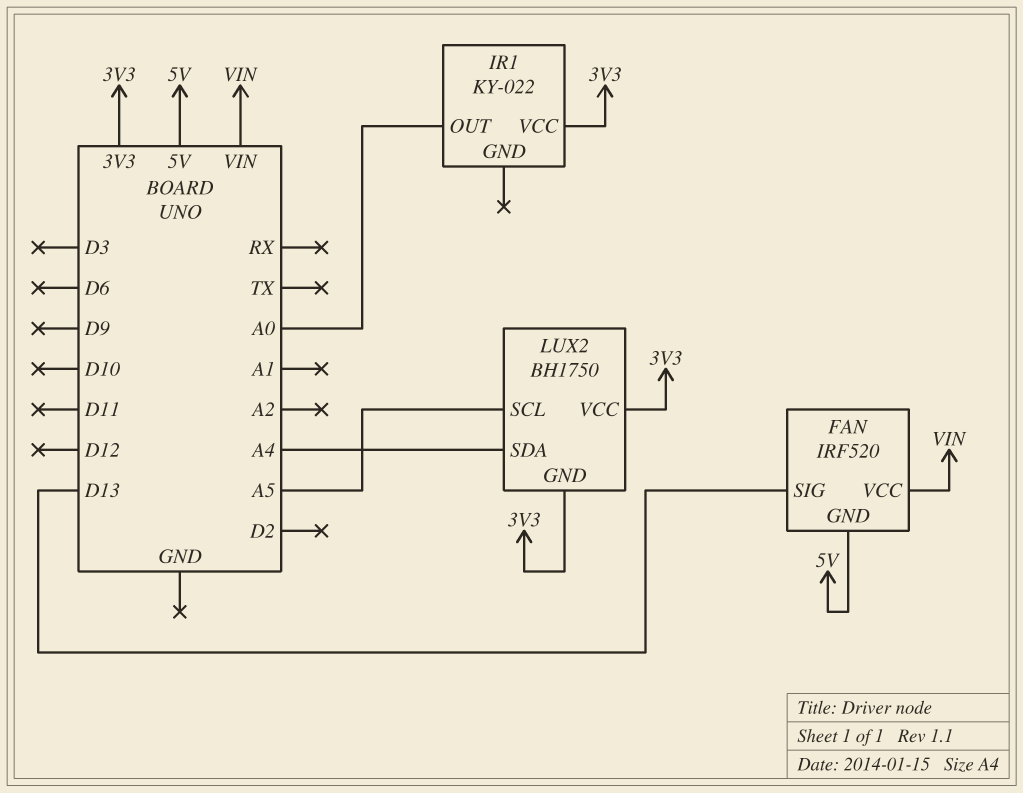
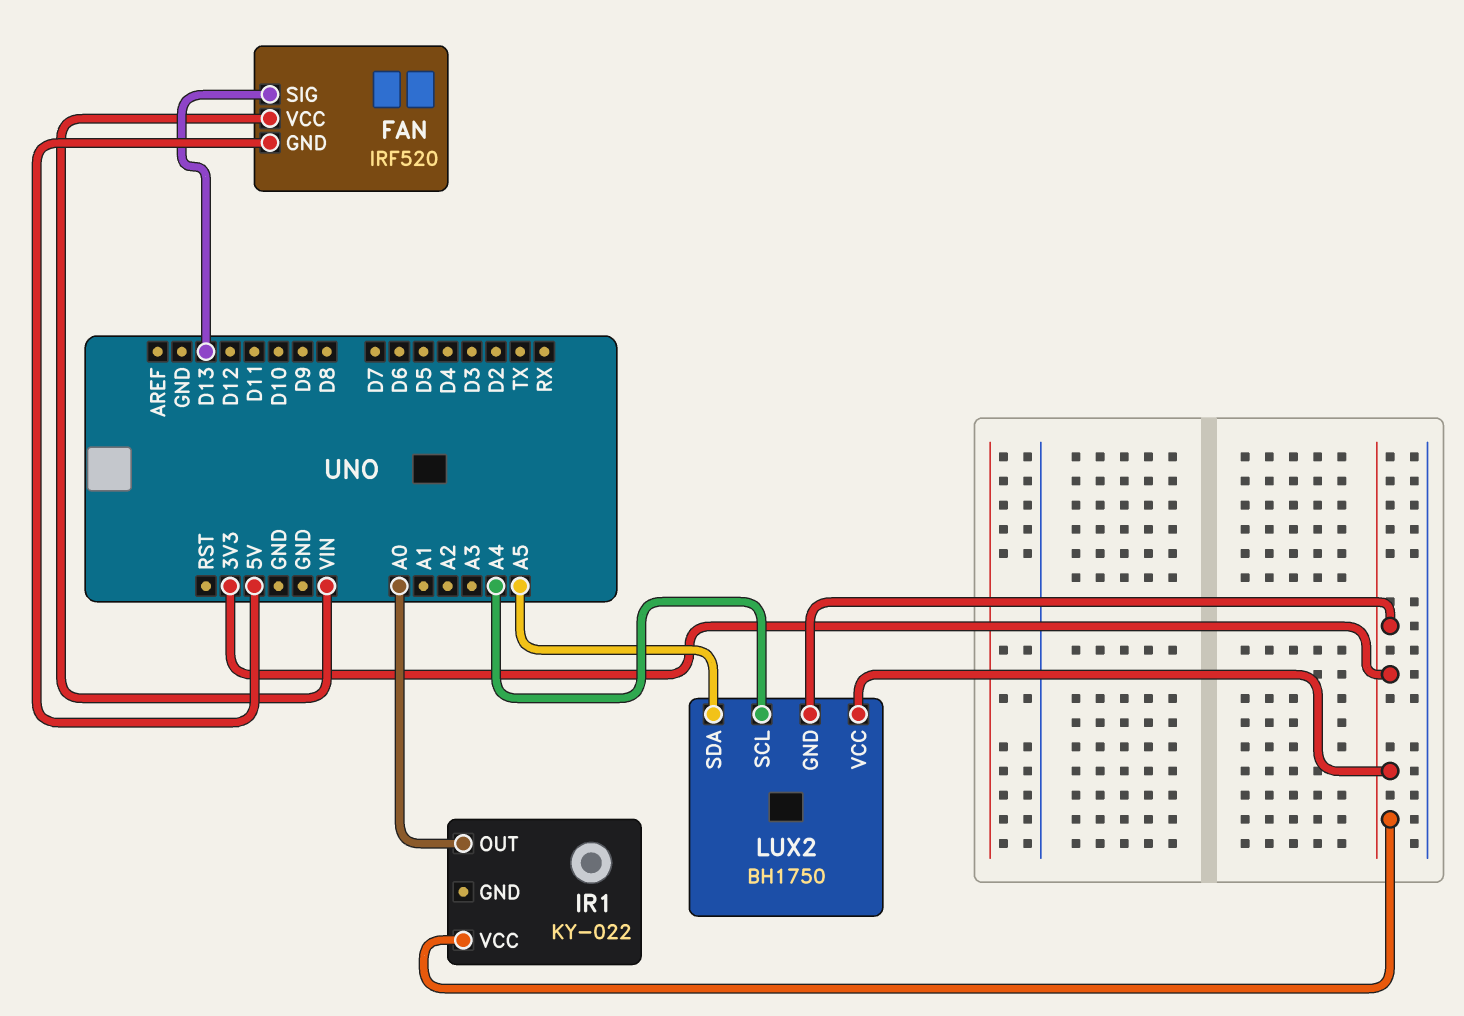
LUX2 pin SCL: A5 -> A4
LUX2 pin SDA: A4 -> A5

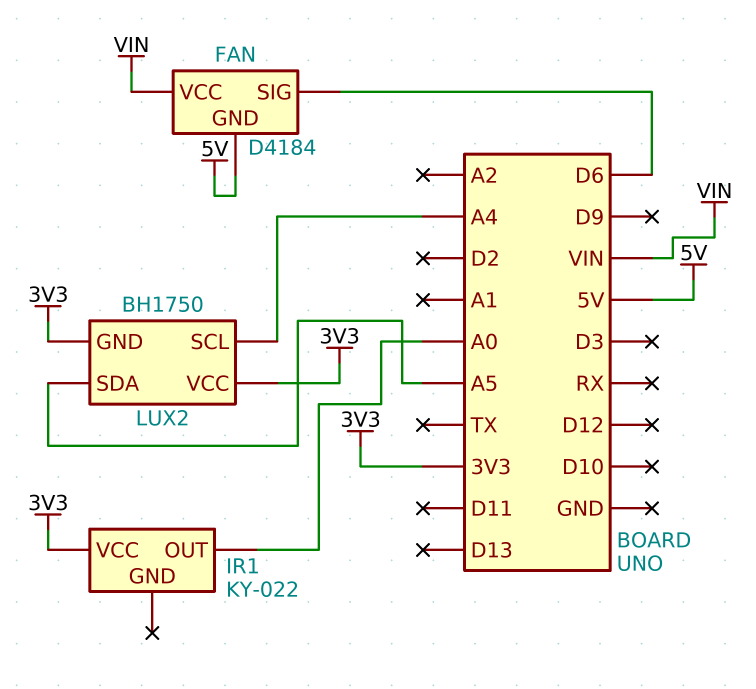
FAN: IRF520 -> D4184
FAN pin SIG: D13 -> D6

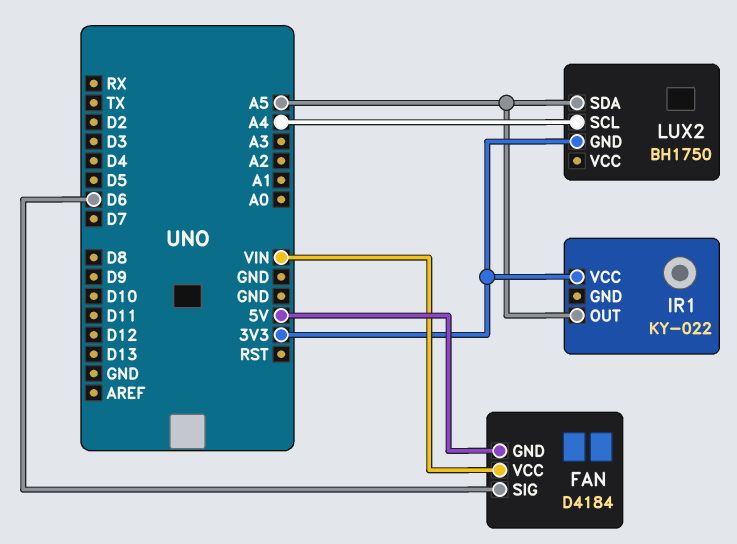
IR1 pin OUT: A0 -> A5
LUX2 pin VCC: 3V3 -> none

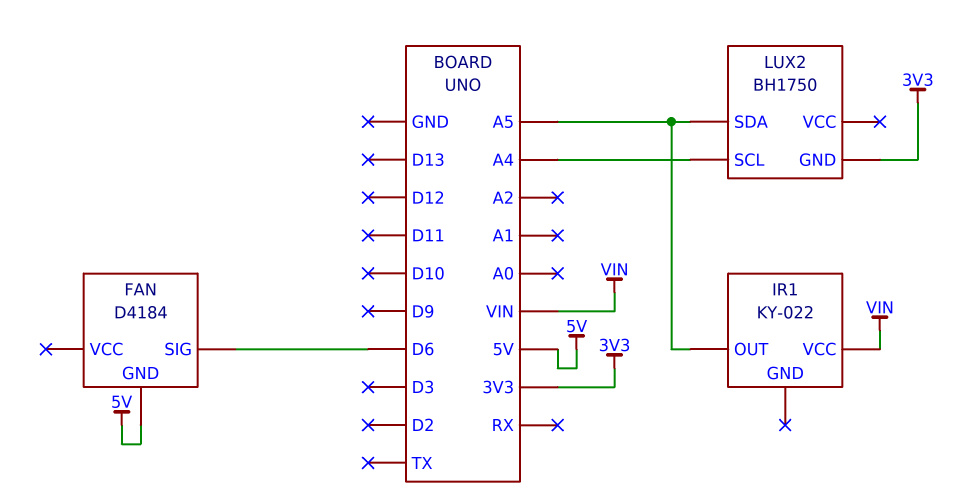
FAN pin VCC: VIN -> none
IR1 pin VCC: 3V3 -> VIN

